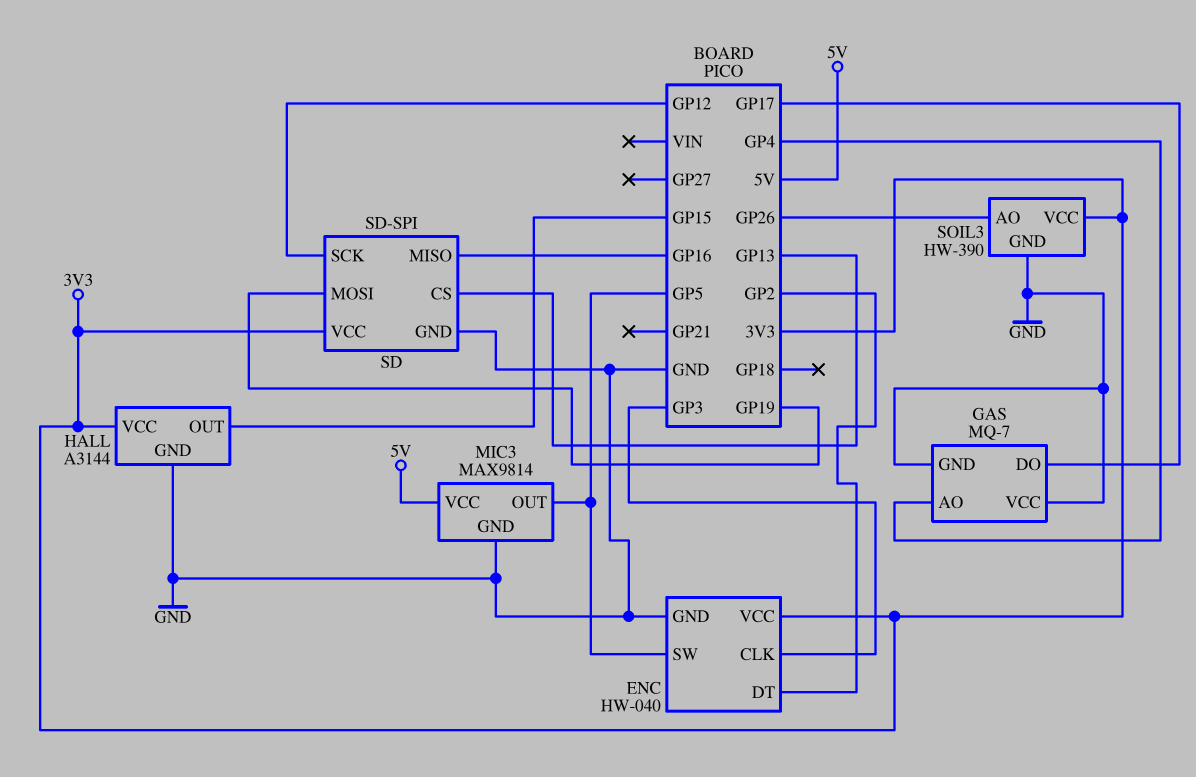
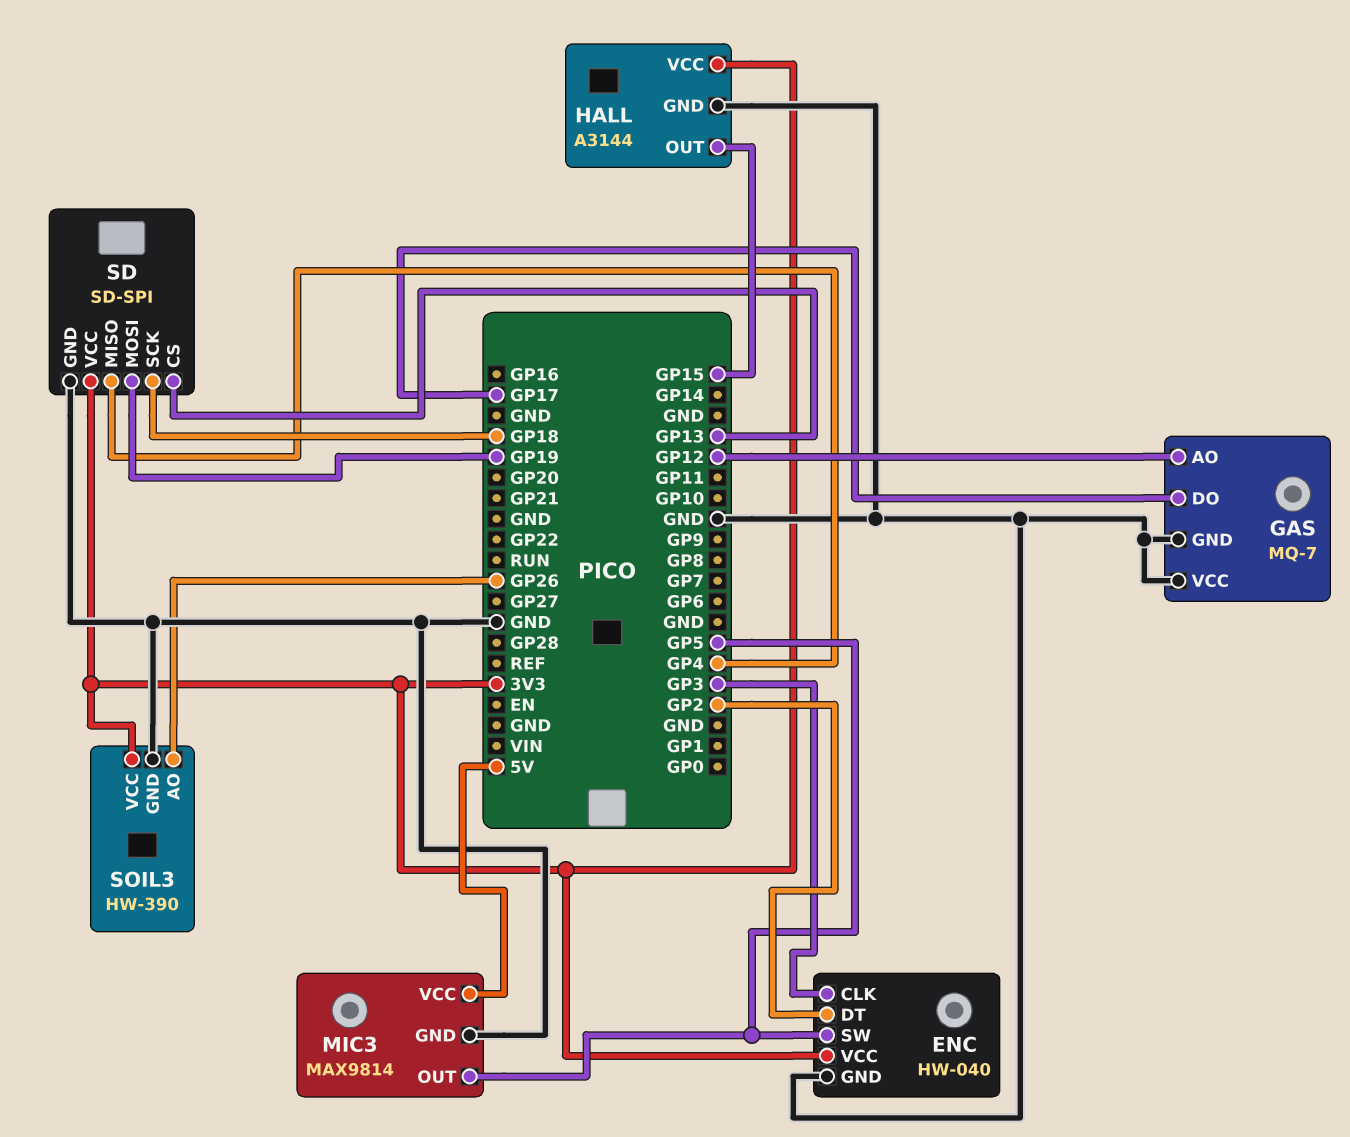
GAS pin AO: GP4 -> GP12
SD pin MISO: GP16 -> GP4
SD pin SCK: GP12 -> GP18

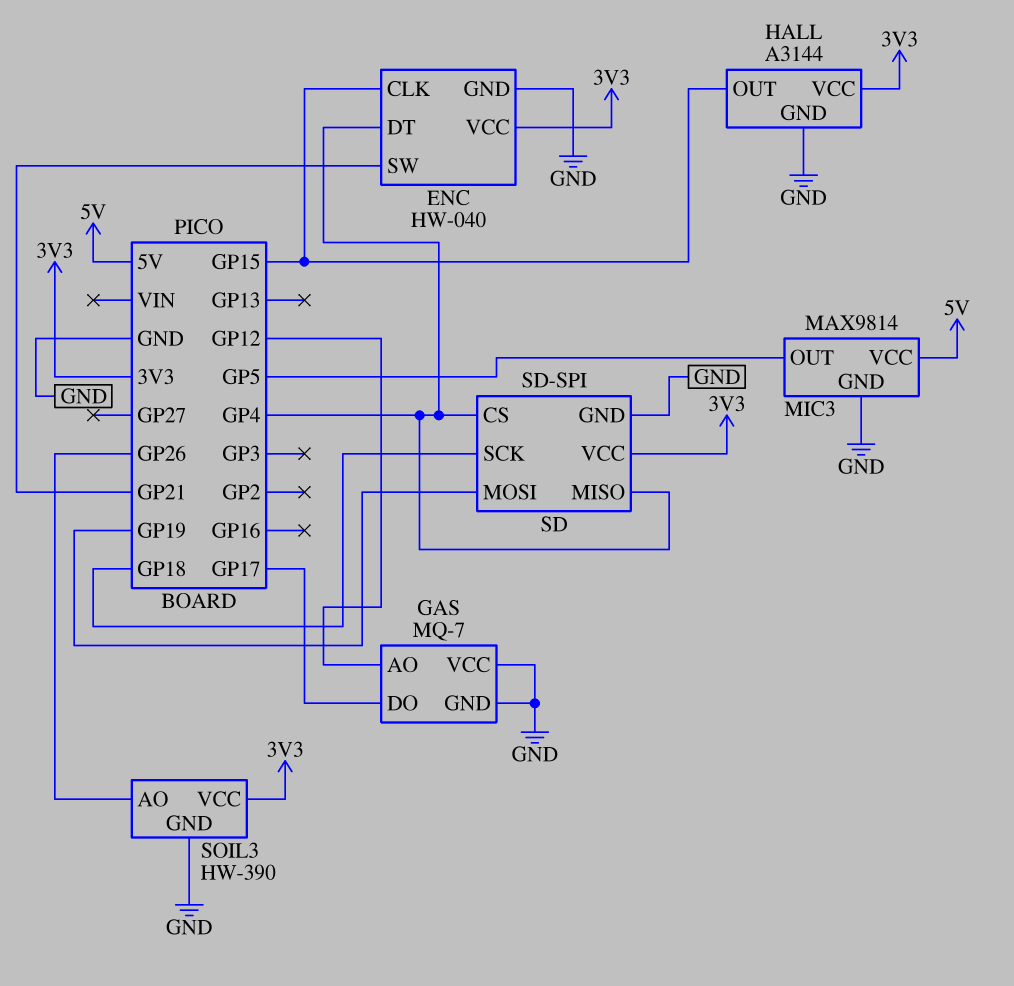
ENC pin CLK: GP3 -> GP15
ENC pin DT: GP2 -> GP4
ENC pin SW: GP5 -> GP21
SD pin CS: GP13 -> GP4

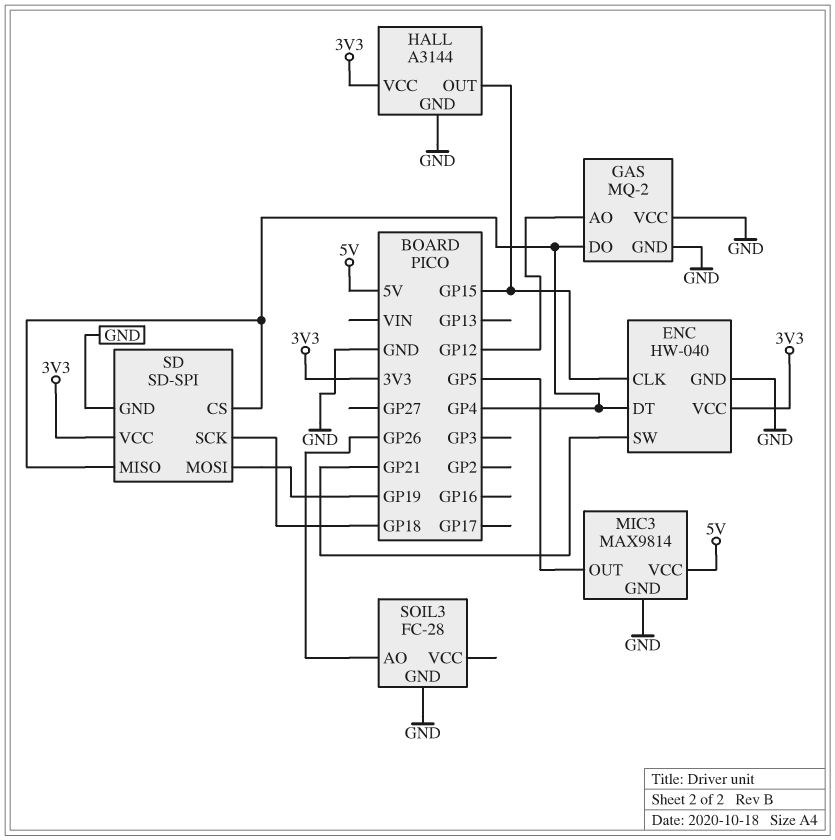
GAS: MQ-7 -> MQ-2
GAS pin DO: GP17 -> GP4
SOIL3: HW-390 -> FC-28
SOIL3 pin VCC: 3V3 -> none

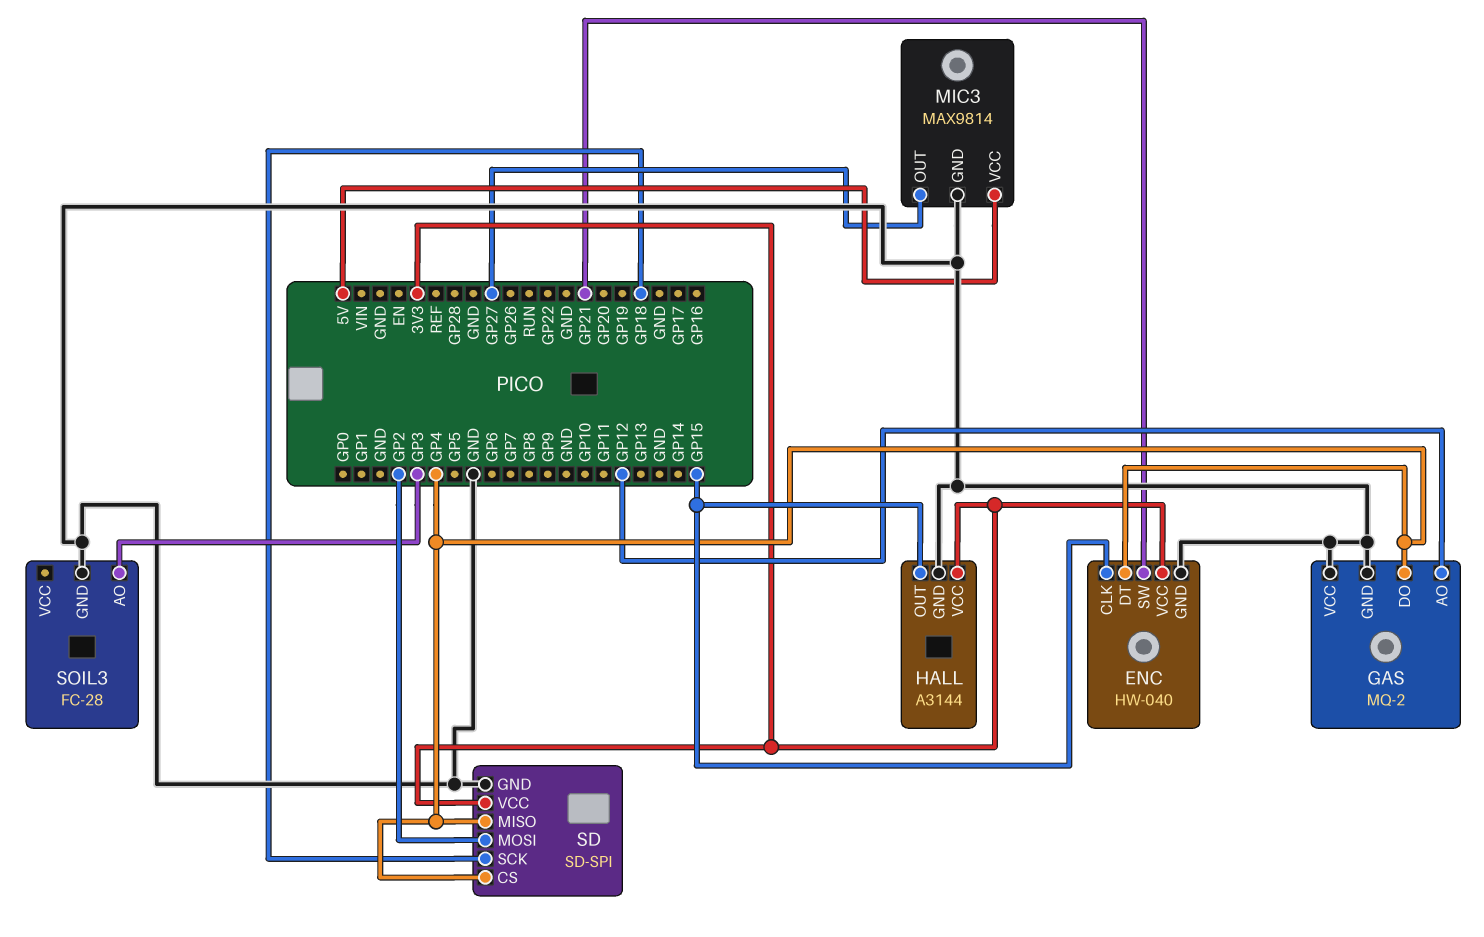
MIC3 pin OUT: GP5 -> GP27
SD pin MOSI: GP19 -> GP2
SOIL3 pin AO: GP26 -> GP3

